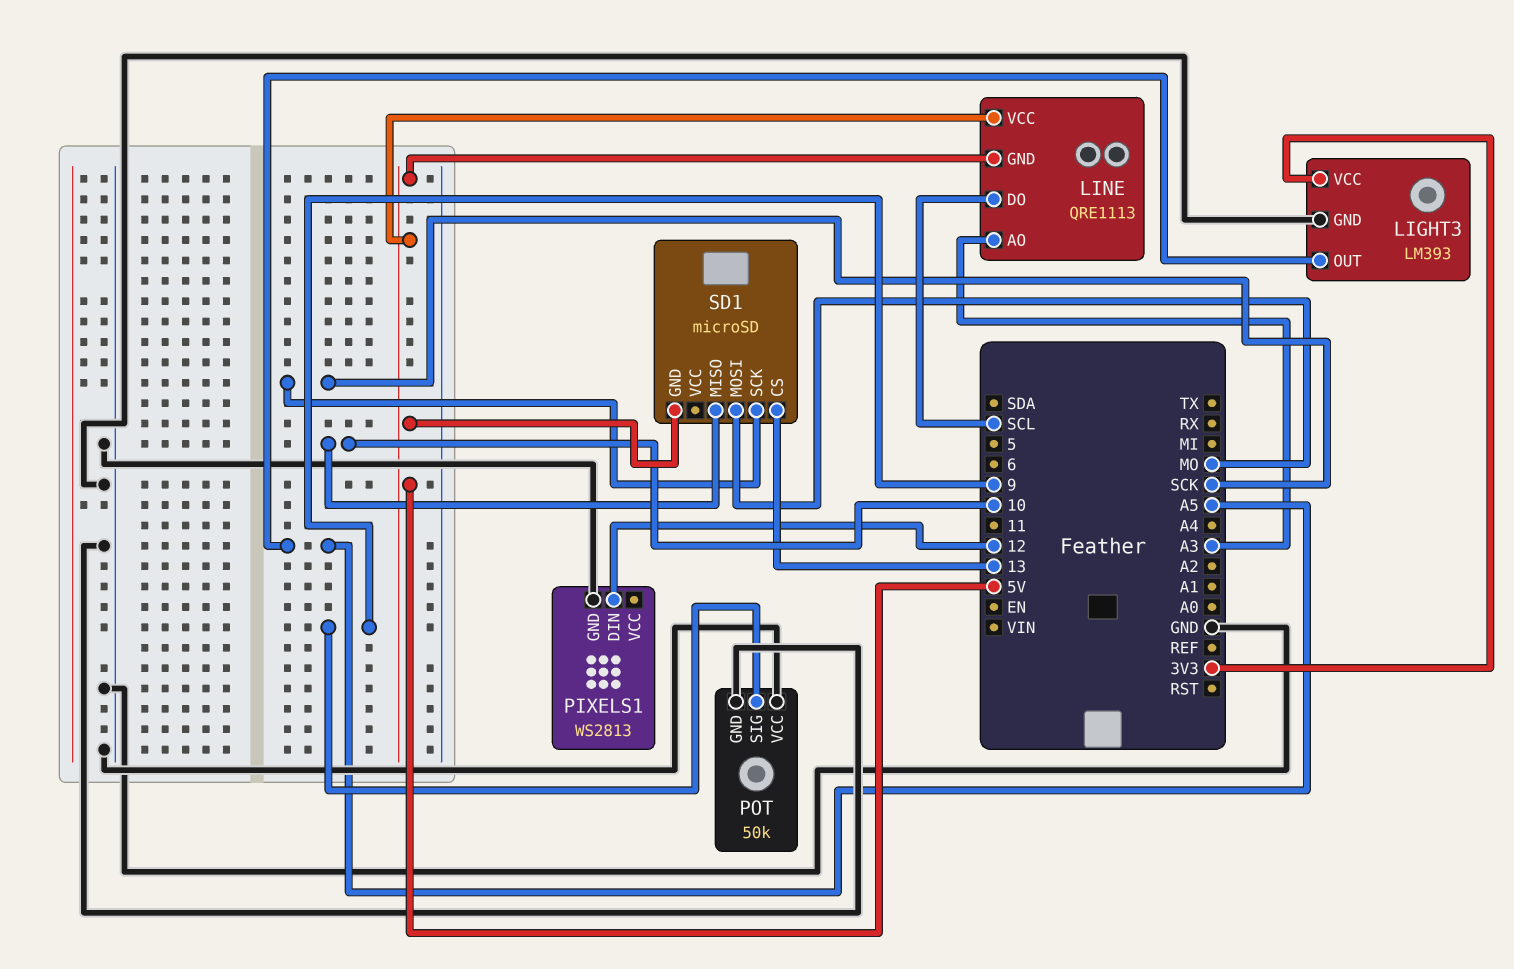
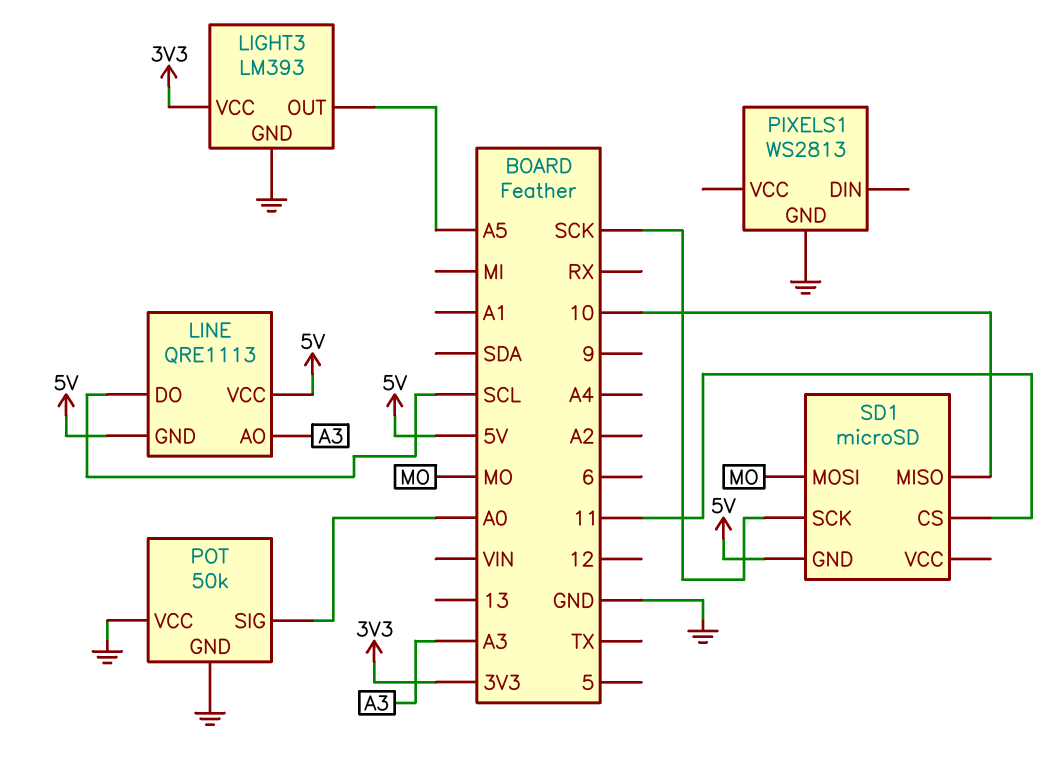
PIXELS1 pin DIN: 12 -> none
POT pin SIG: 9 -> A0
SD1 pin CS: 13 -> 11

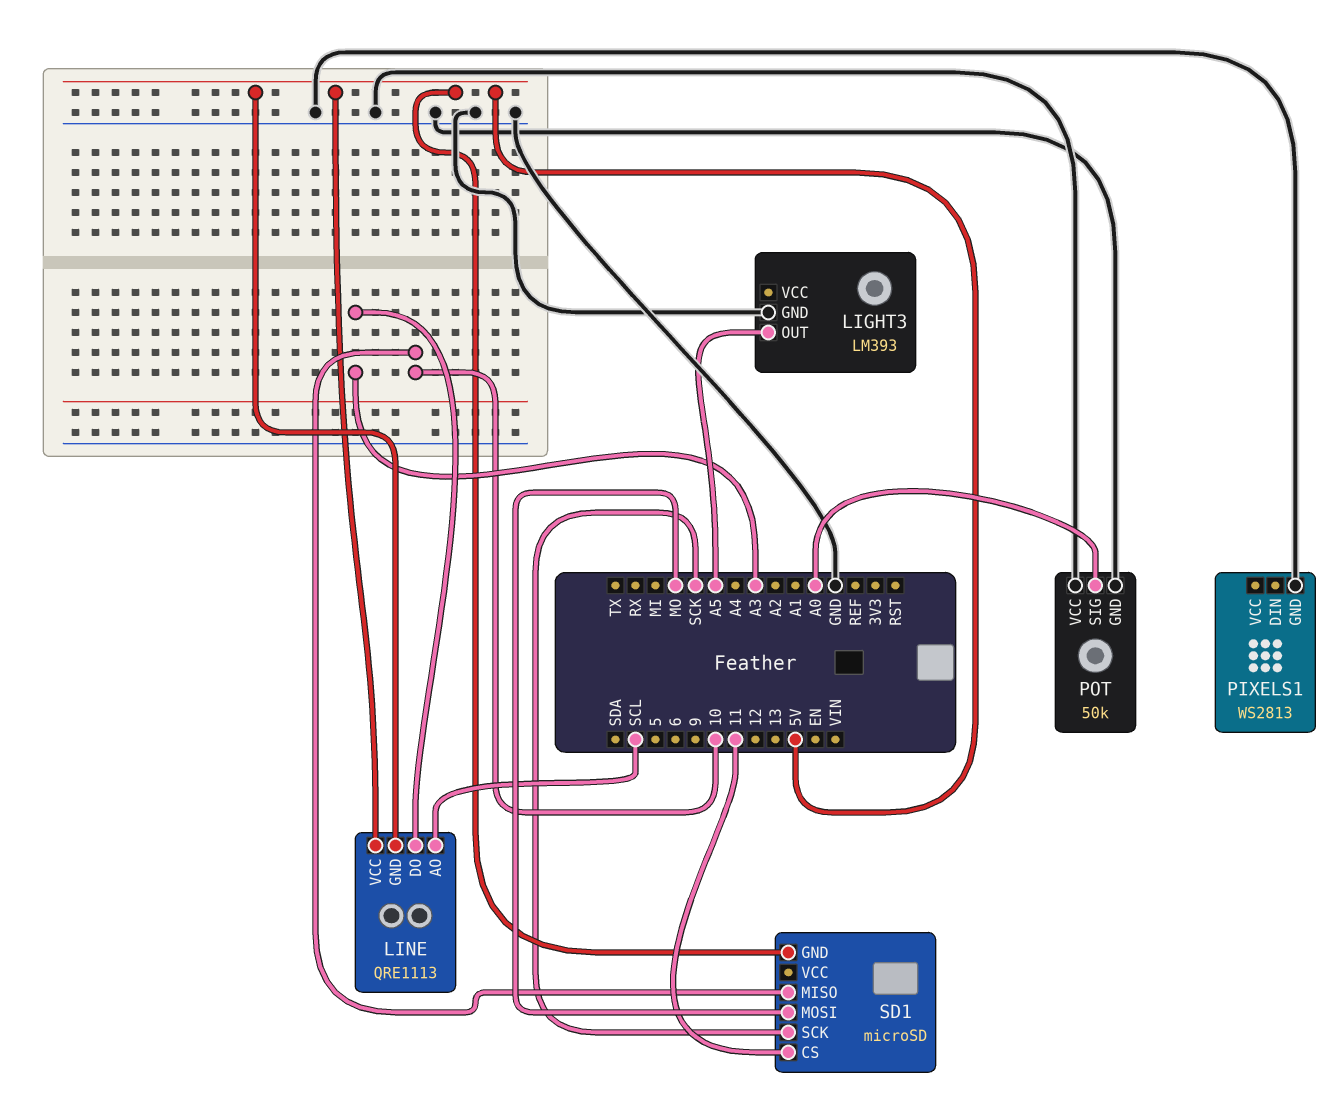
LIGHT3 pin VCC: 3V3 -> none
LINE pin AO: A3 -> SCL
LINE pin DO: SCL -> A3

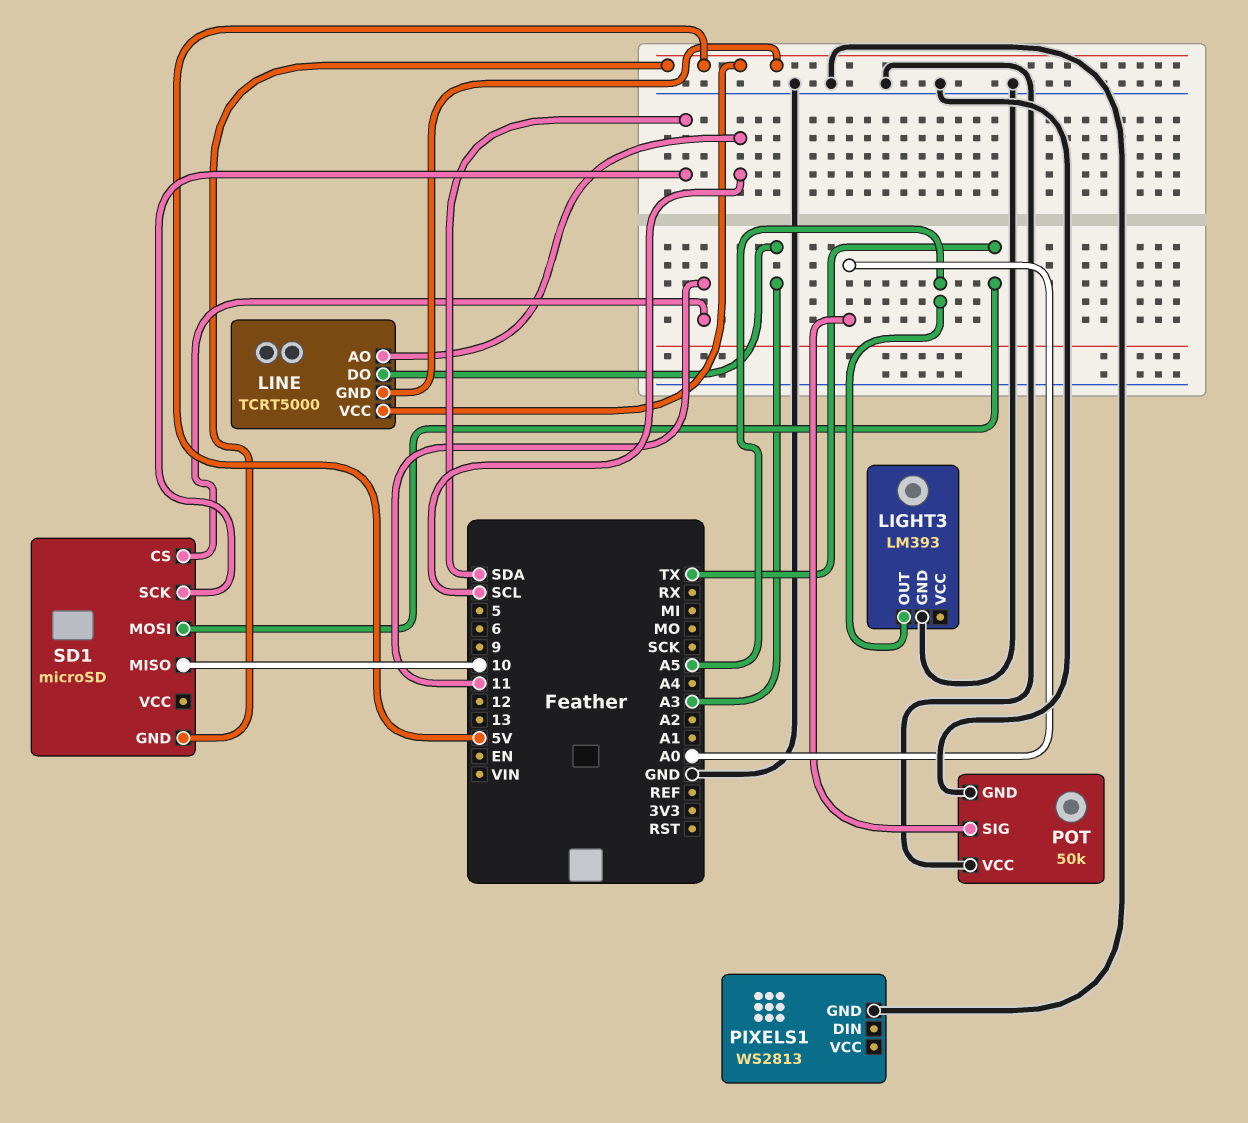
LINE: QRE1113 -> TCRT5000
SD1 pin MOSI: MO -> TX
SD1 pin SCK: SCK -> SDA

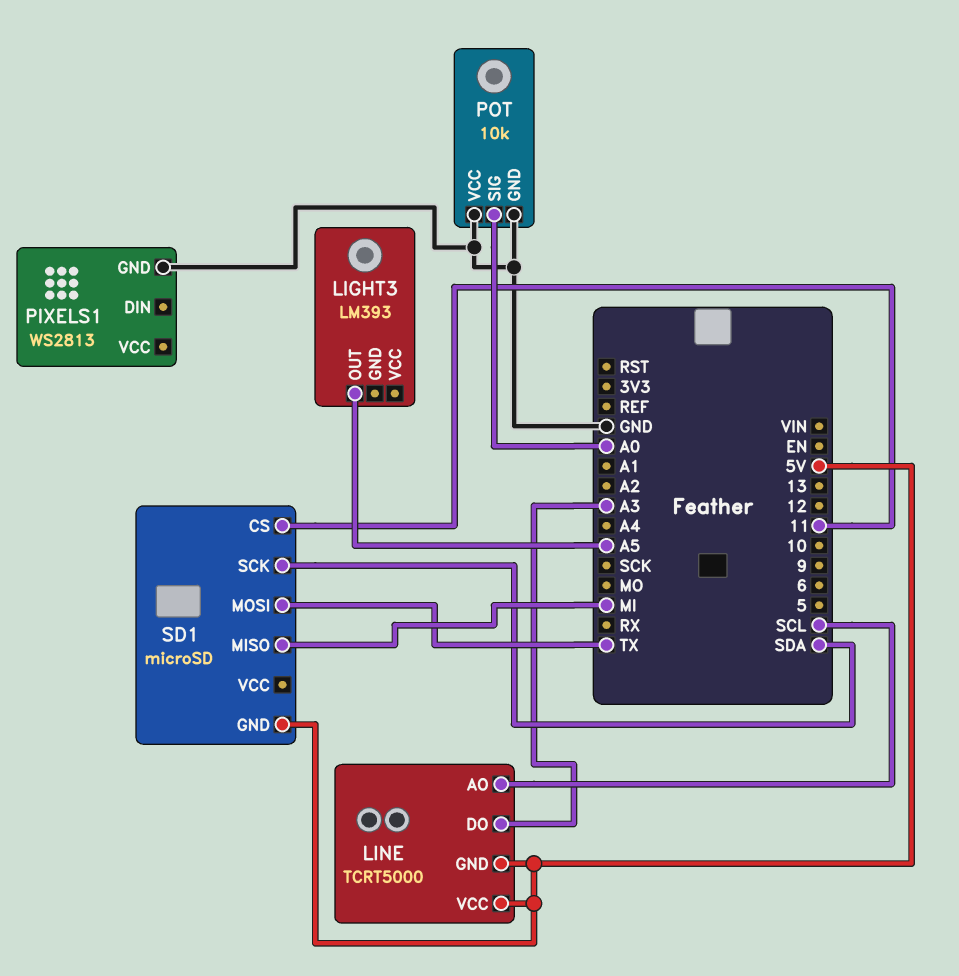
LIGHT3 pin GND: GND -> none
POT: 50k -> 10k
SD1 pin MISO: 10 -> MI

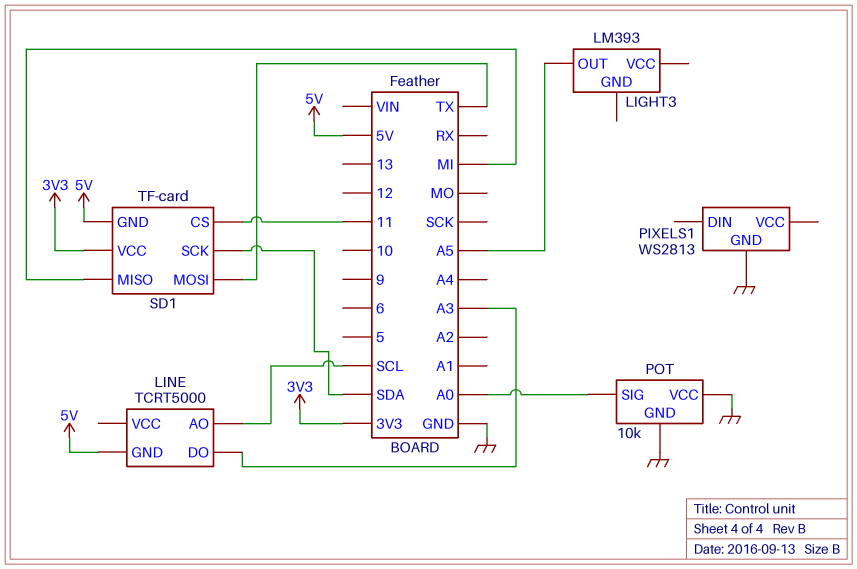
LINE pin VCC: 5V -> none
SD1: microSD -> TF-card
SD1 pin VCC: none -> 3V3

